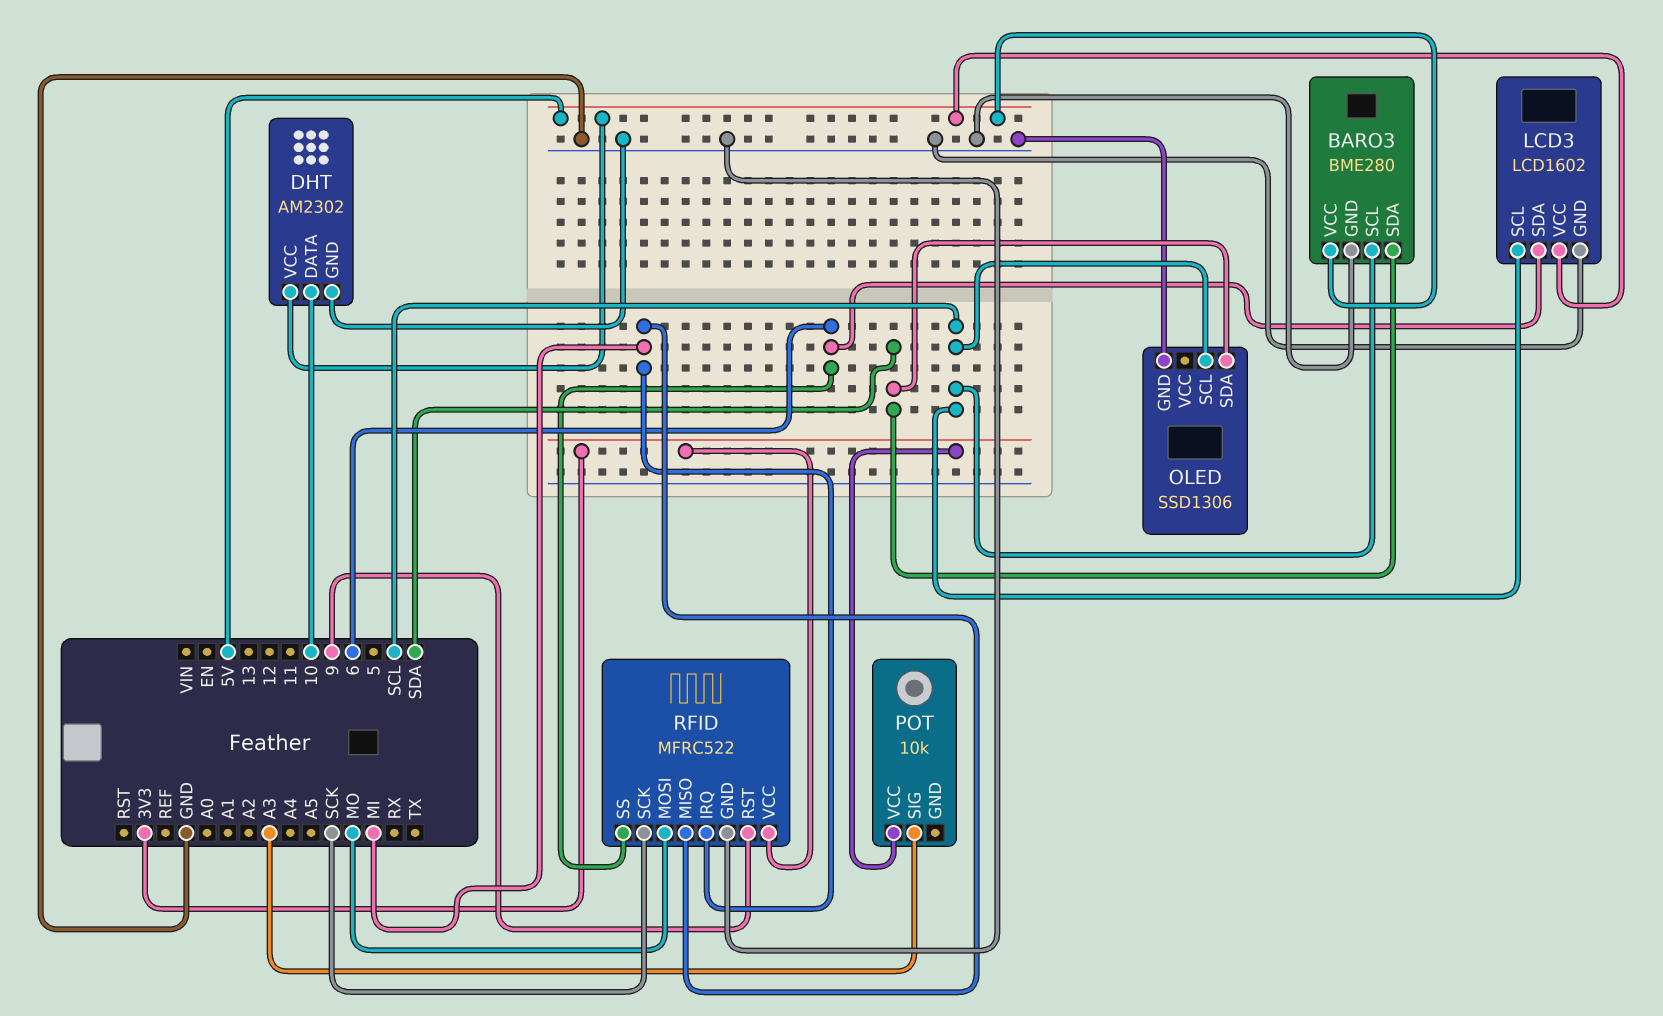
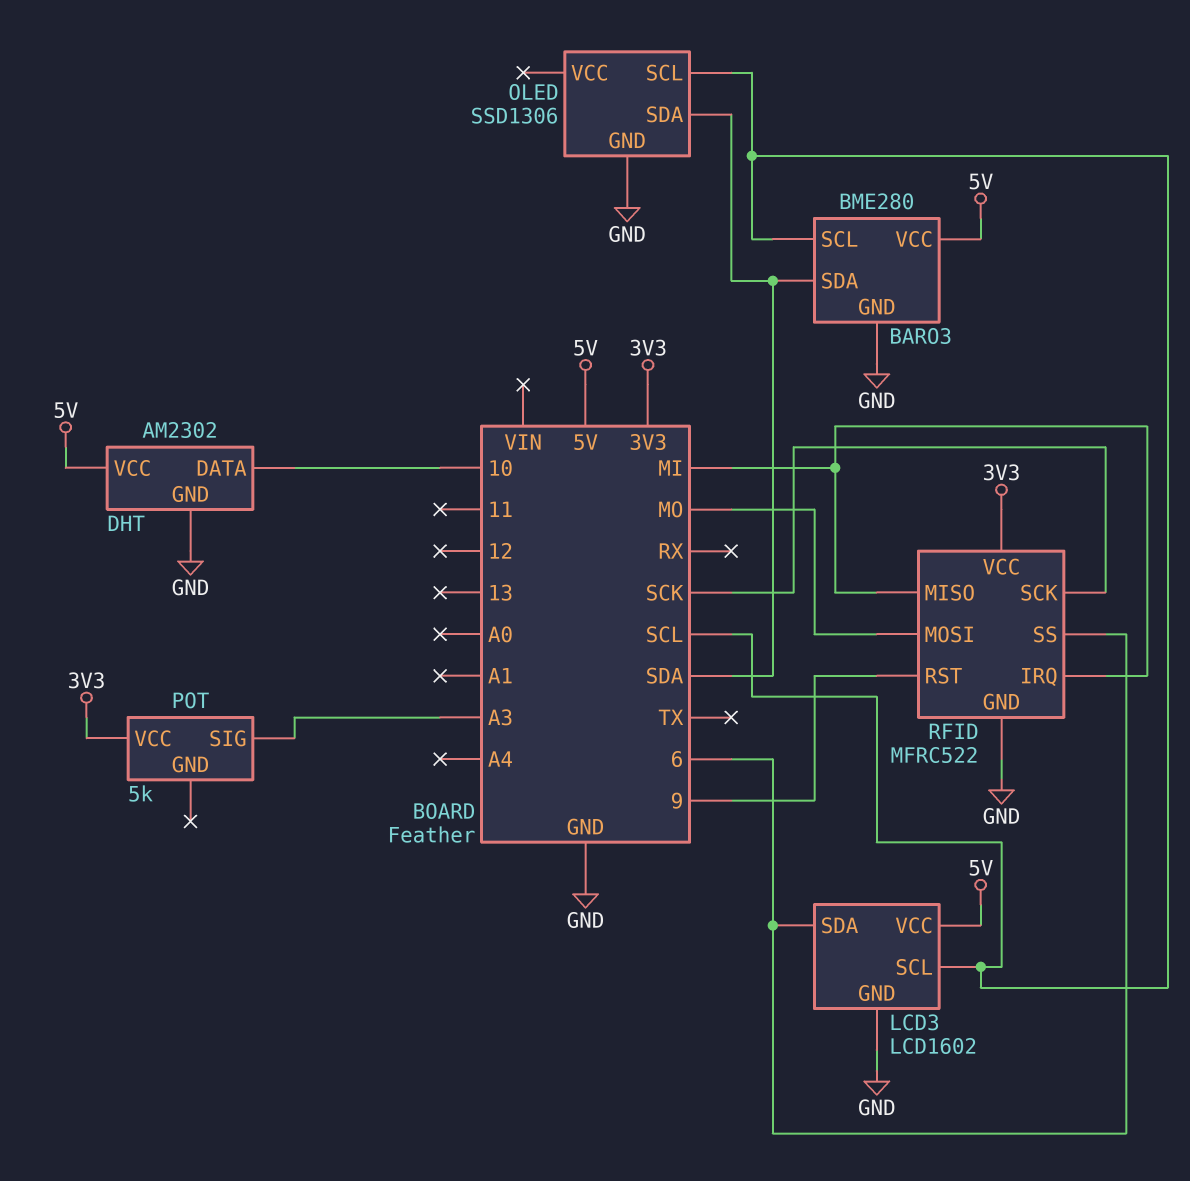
POT: 10k -> 5k

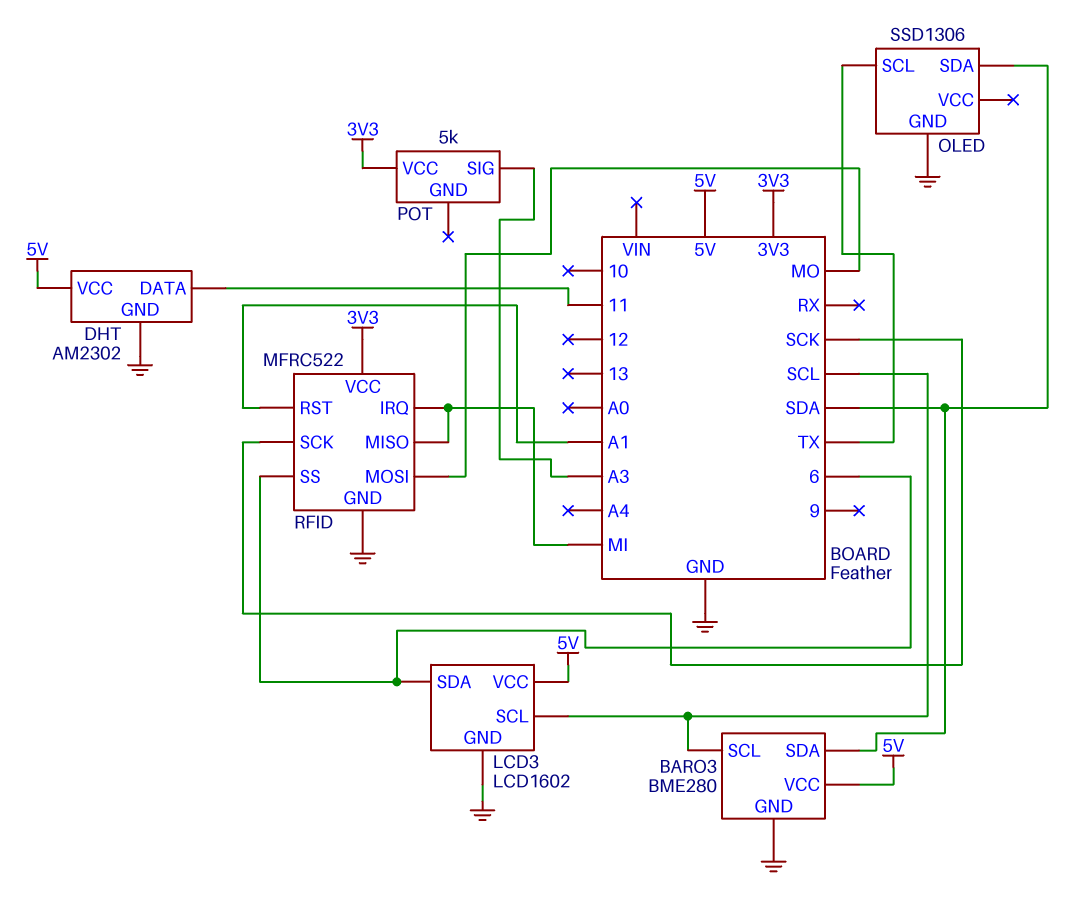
DHT pin DATA: 10 -> 11
OLED pin SCL: SCL -> TX
RFID pin RST: 9 -> A1

